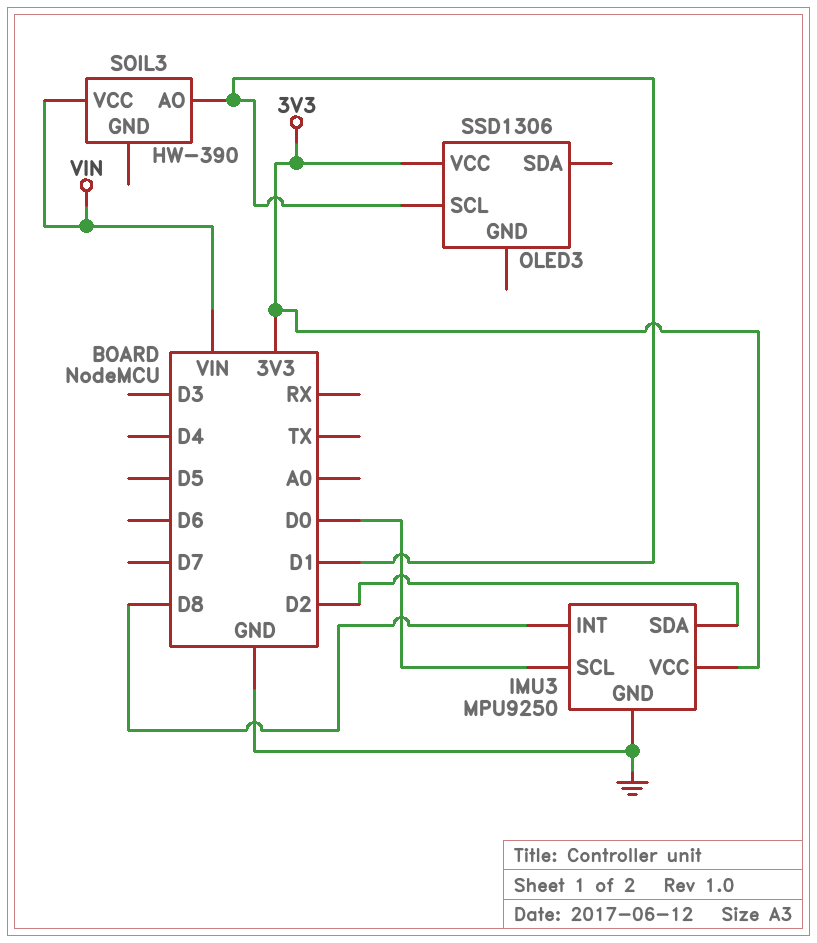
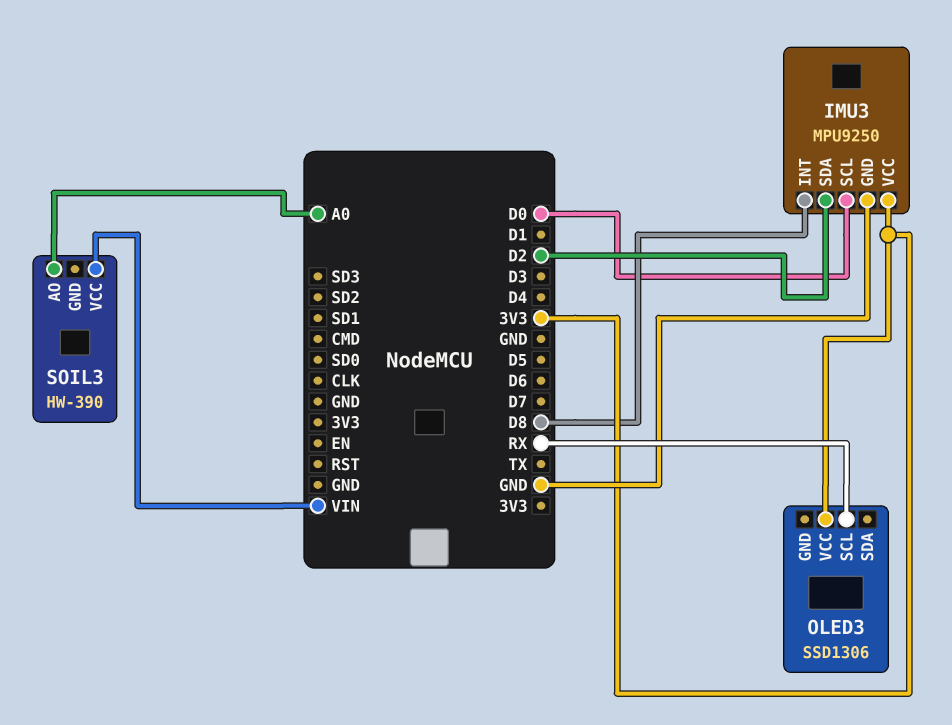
OLED3 pin SCL: D1 -> RX
SOIL3 pin AO: D1 -> A0

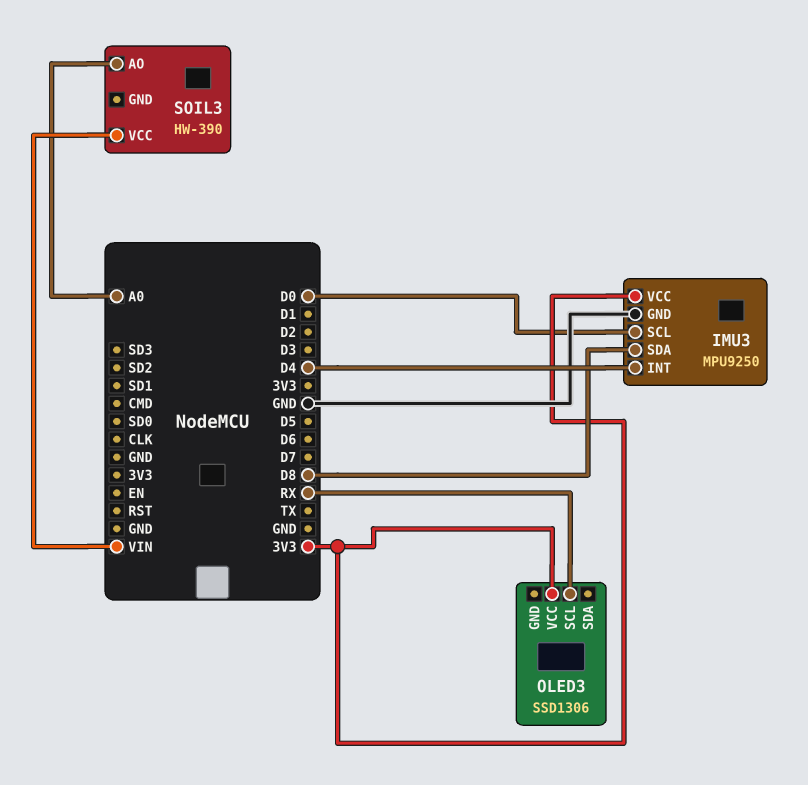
IMU3 pin INT: D8 -> D4
IMU3 pin SDA: D2 -> D8

